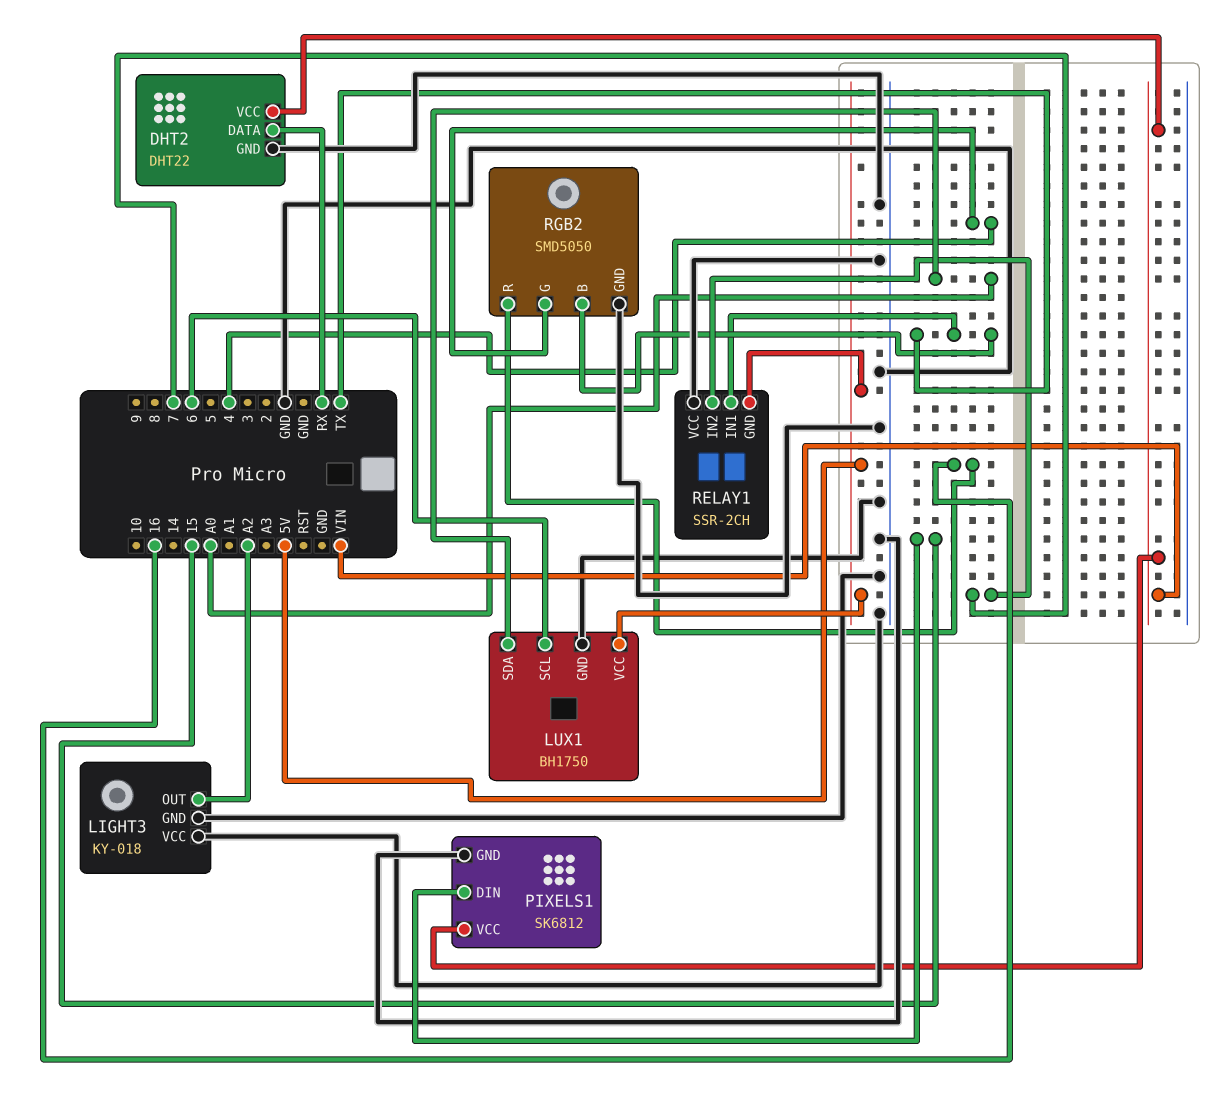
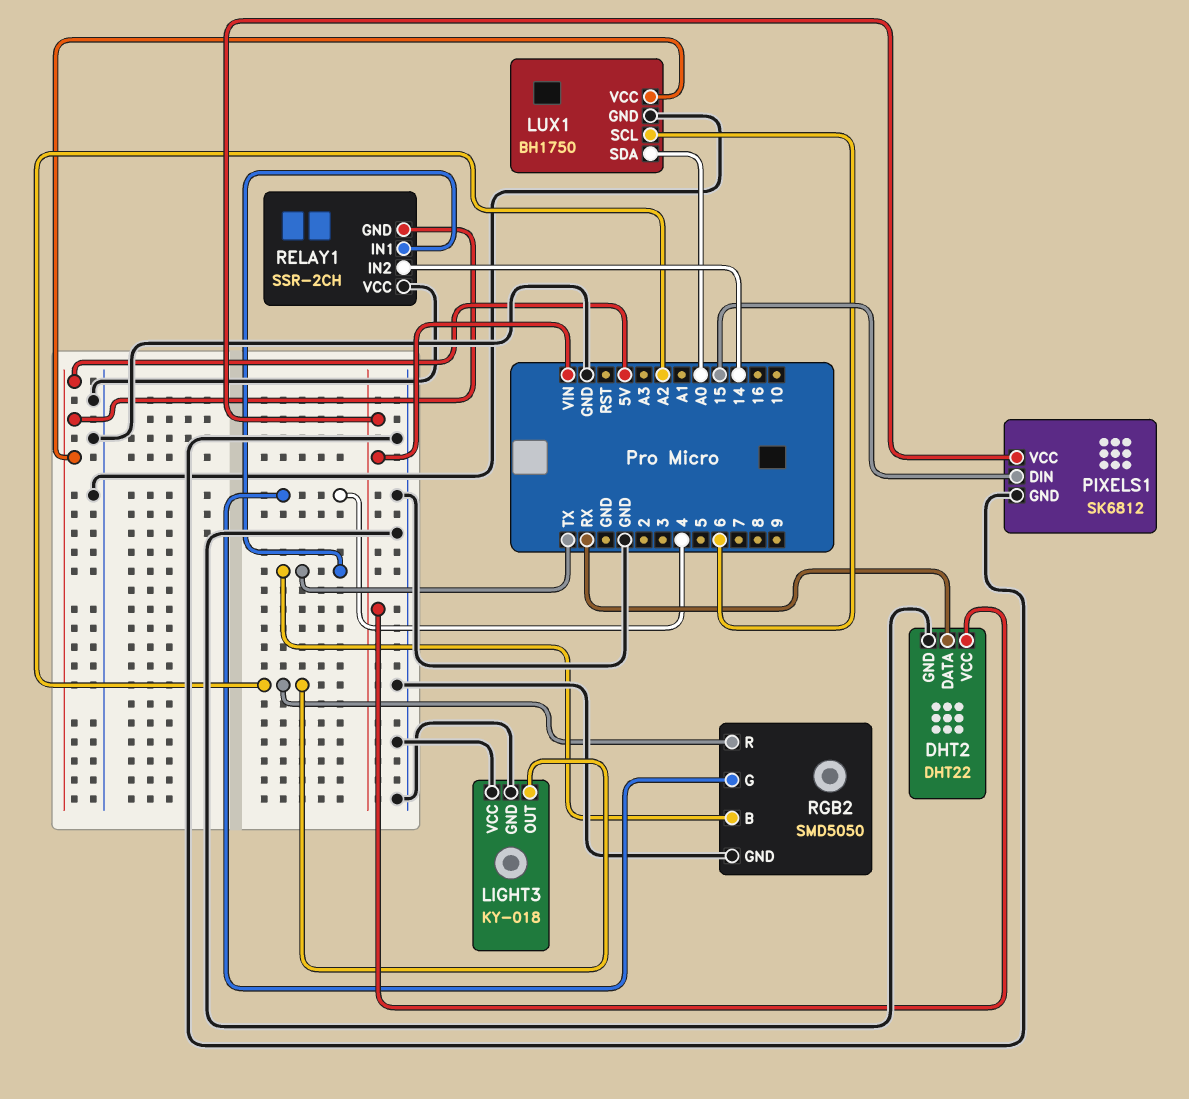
RELAY1 pin IN2: 7 -> 14
RGB2 pin R: 16 -> A2

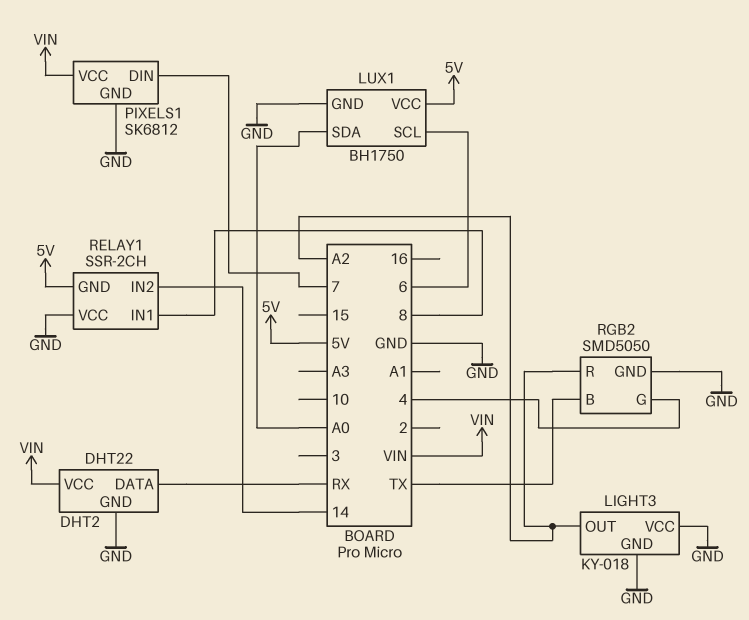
PIXELS1 pin DIN: 15 -> 7
RELAY1 pin IN1: TX -> 8

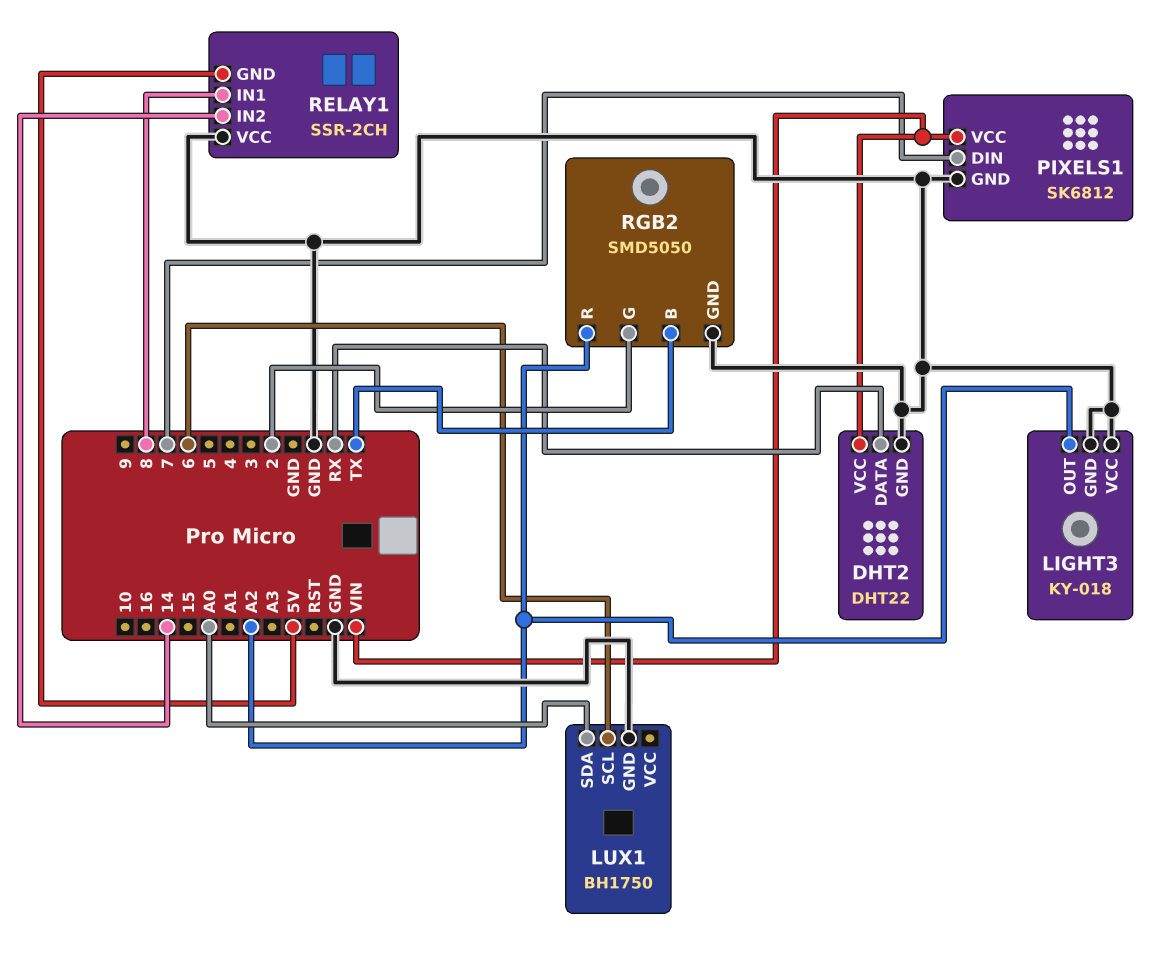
LUX1 pin VCC: 5V -> none
RGB2 pin G: 4 -> 2

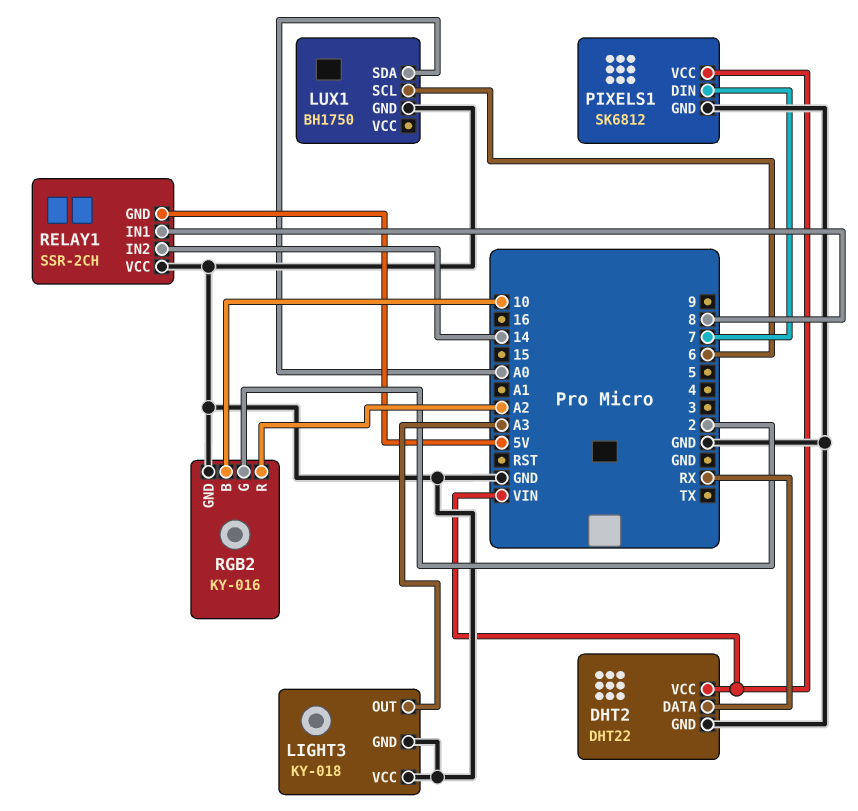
LIGHT3 pin OUT: A2 -> A3
RGB2: SMD5050 -> KY-016
RGB2 pin B: TX -> 10

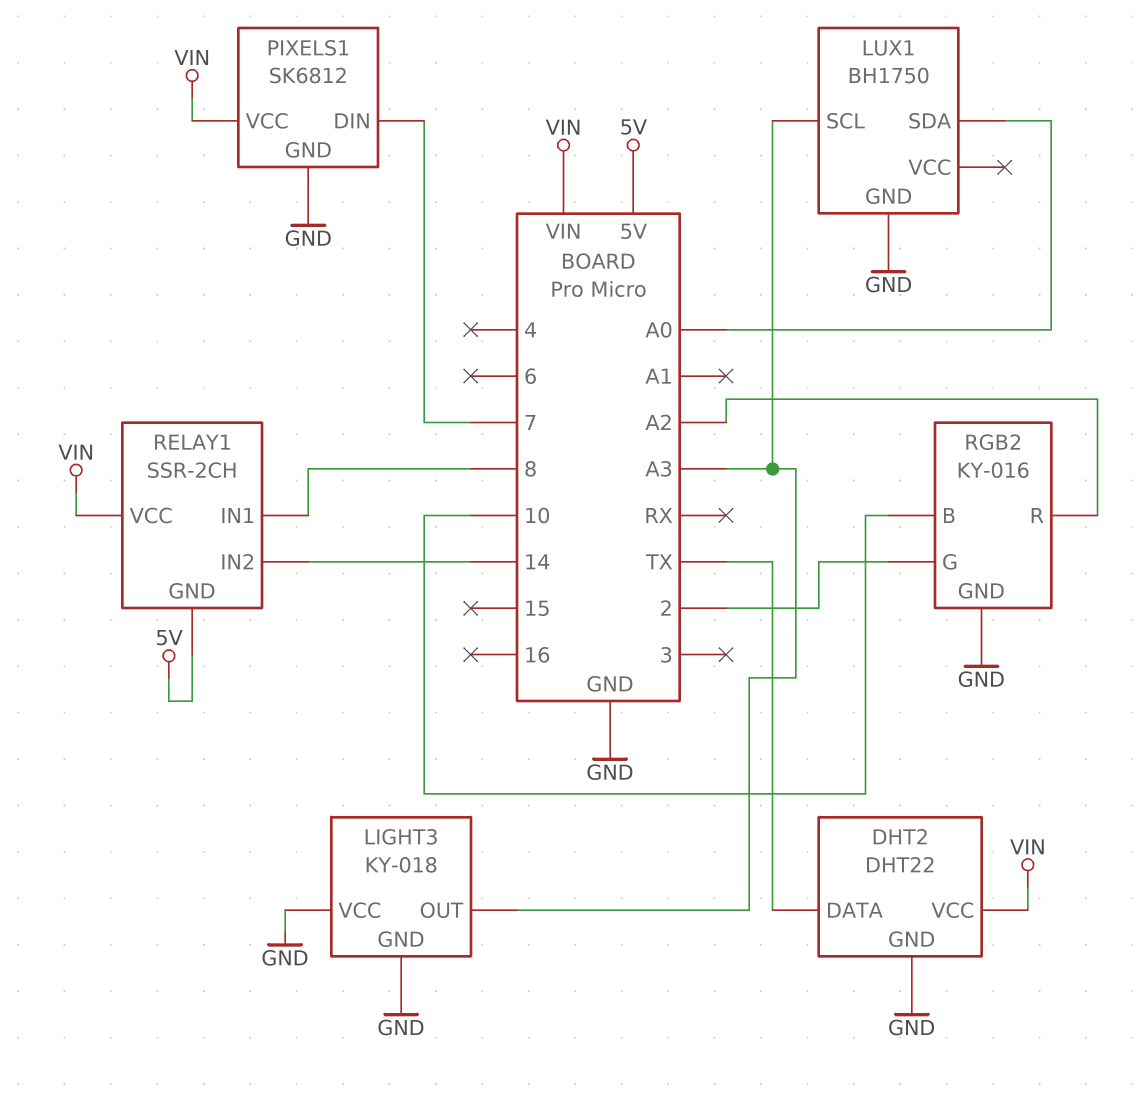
DHT2 pin DATA: RX -> TX
LUX1 pin SCL: 6 -> A3
RELAY1 pin VCC: GND -> VIN

